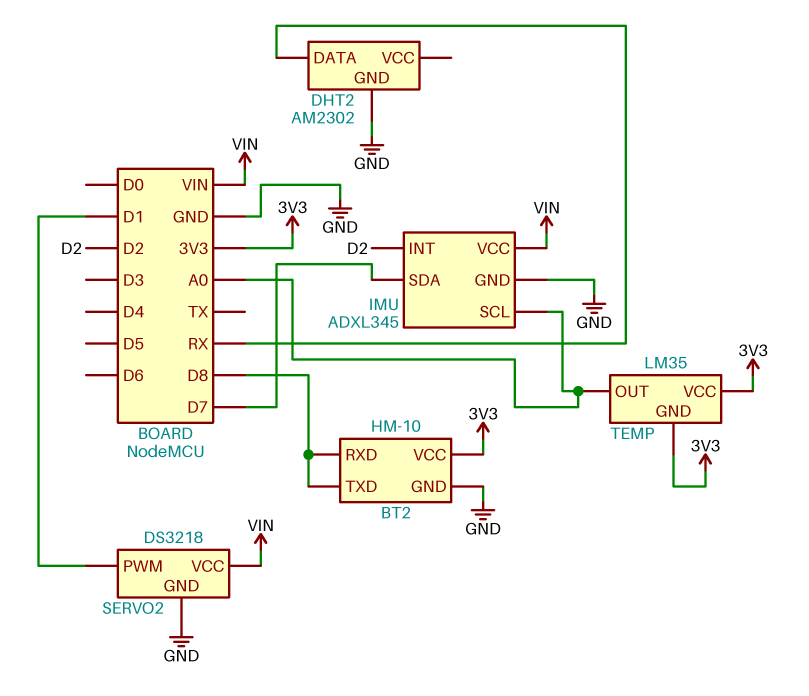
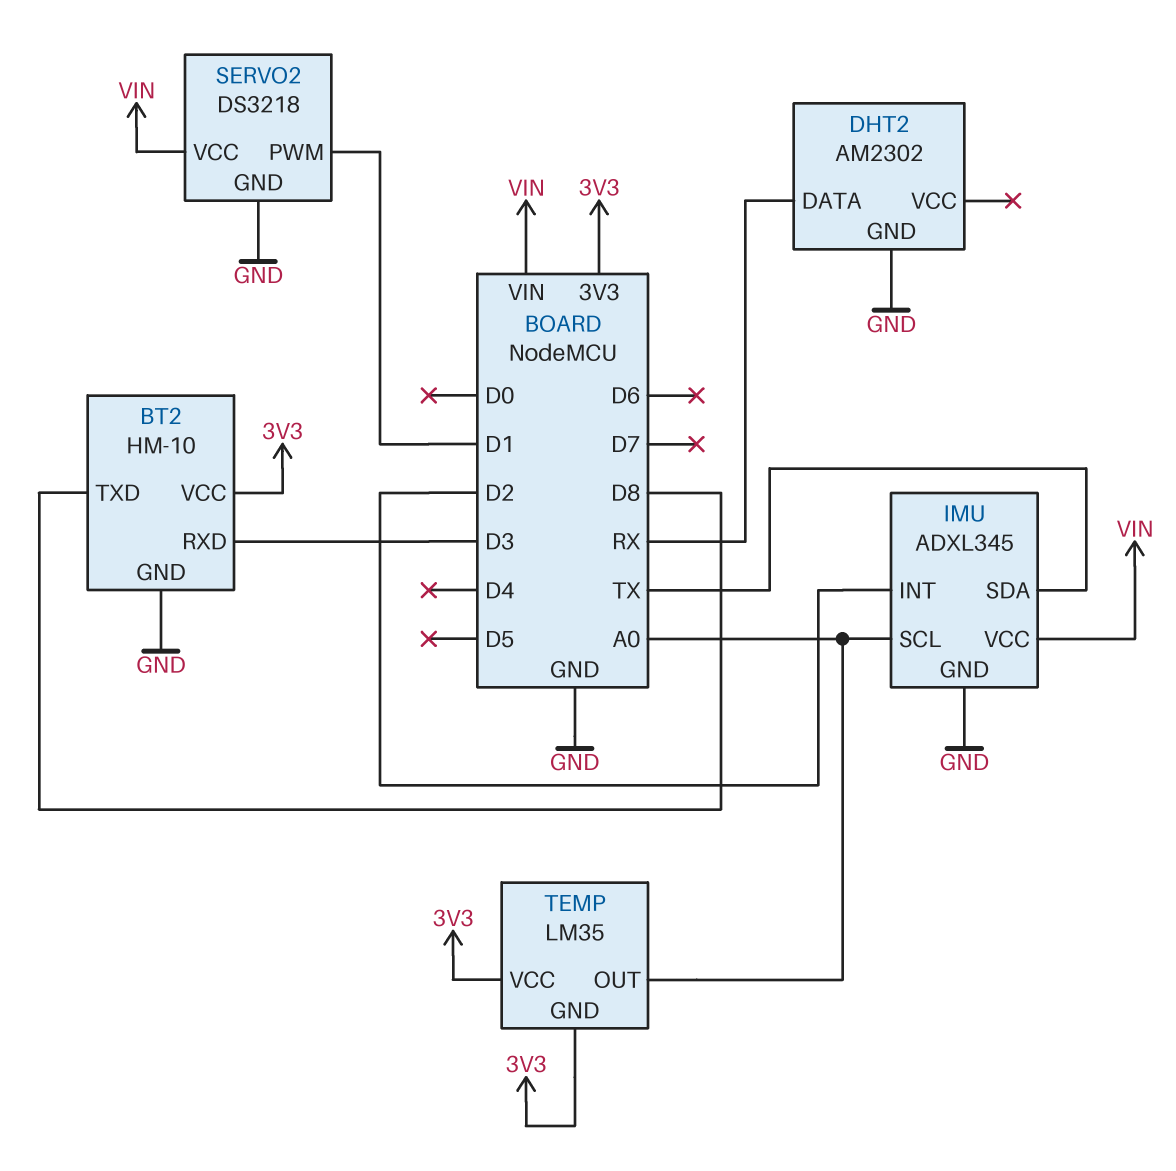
BT2 pin RXD: D8 -> D3
IMU pin SDA: D7 -> TX

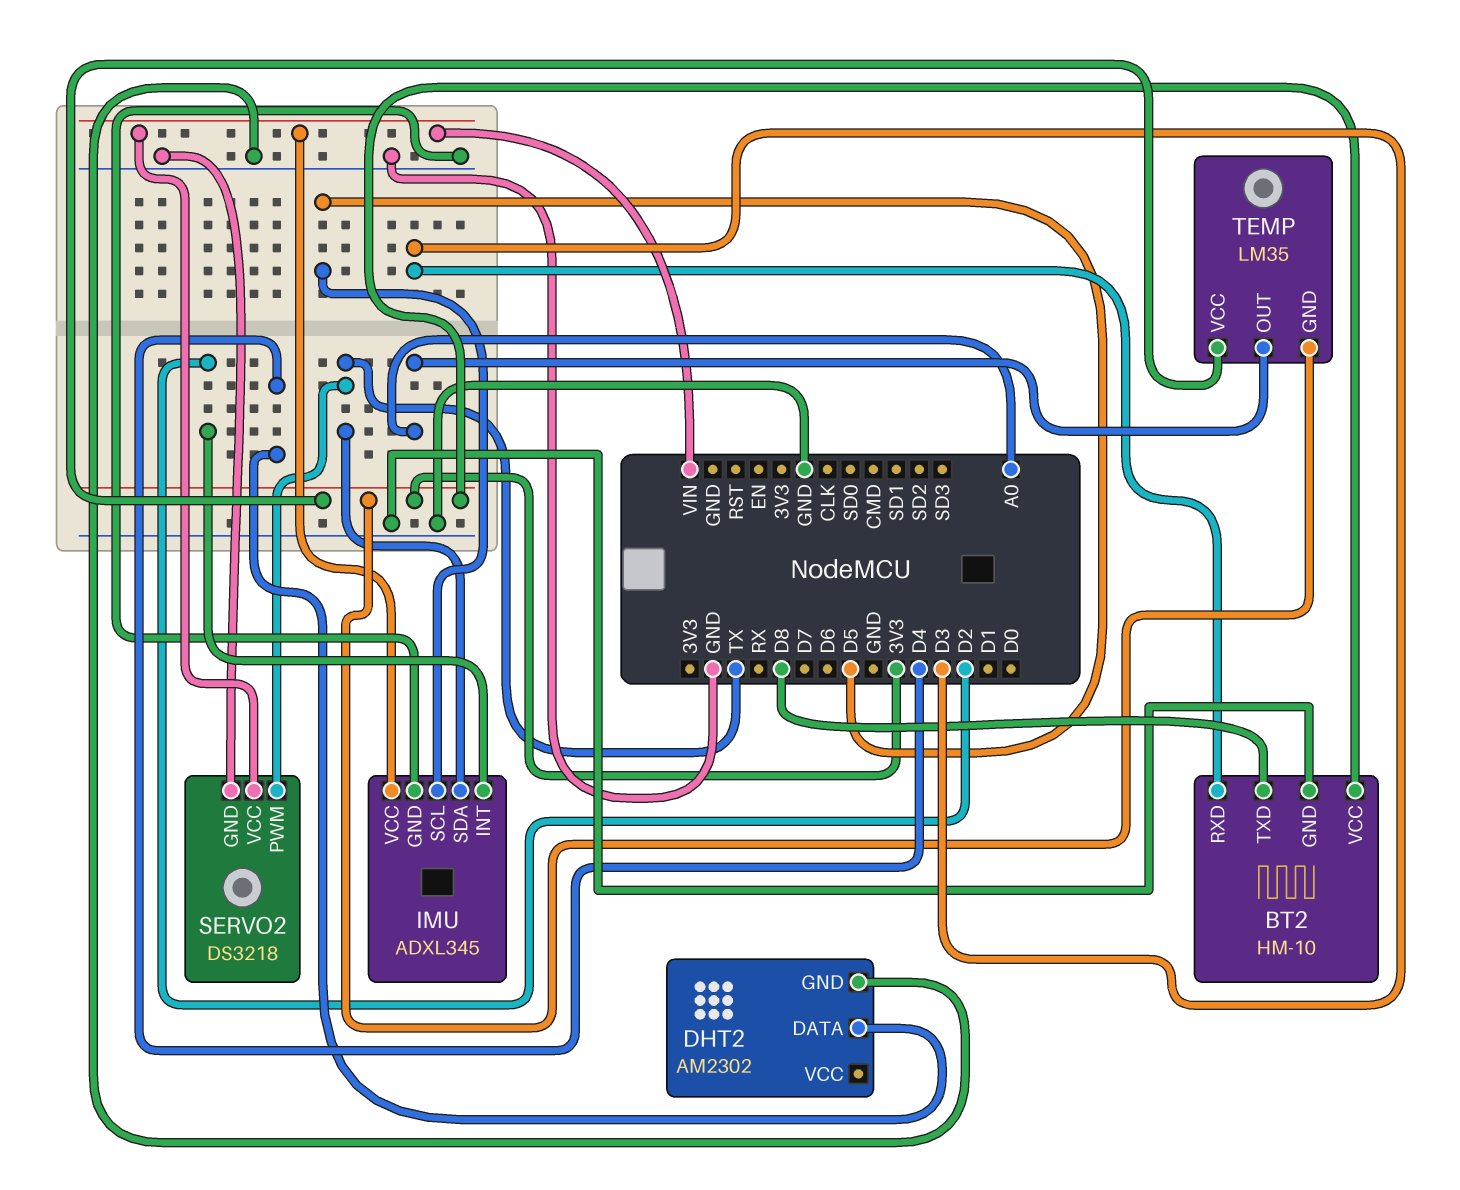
DHT2 pin DATA: RX -> D4
IMU pin SCL: A0 -> D5
SERVO2 pin PWM: D1 -> TX

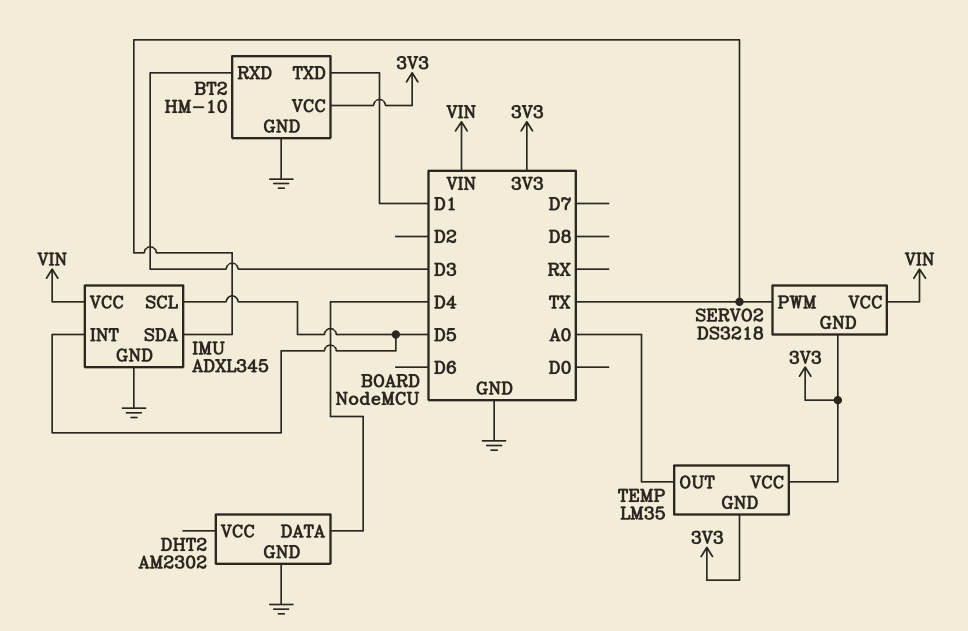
BT2 pin TXD: D8 -> D1
IMU pin INT: D2 -> D5
SERVO2 pin GND: GND -> 3V3

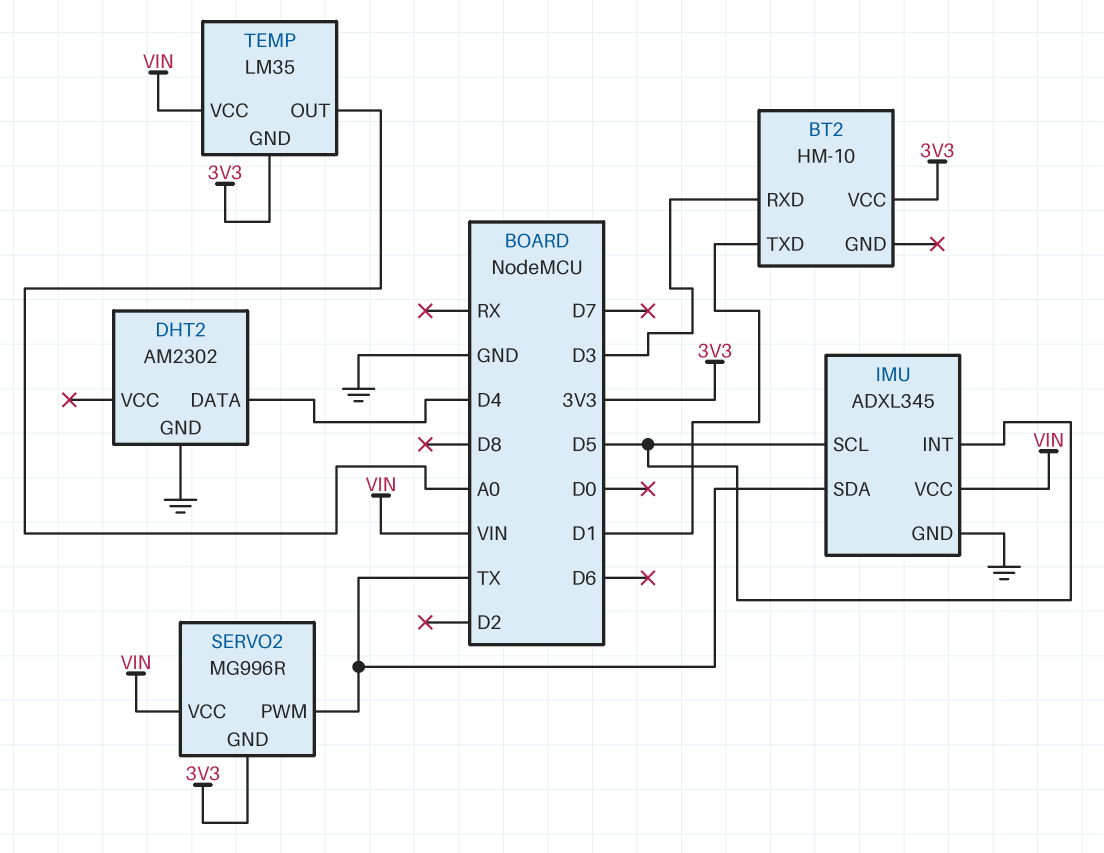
BT2 pin GND: GND -> none
SERVO2: DS3218 -> MG996R
TEMP pin VCC: 3V3 -> VIN

